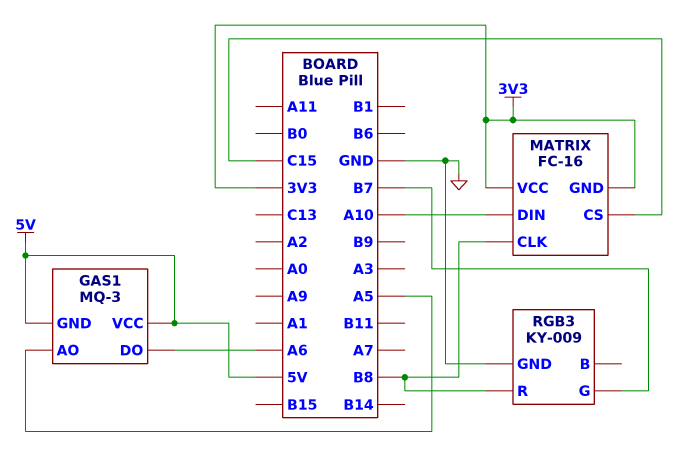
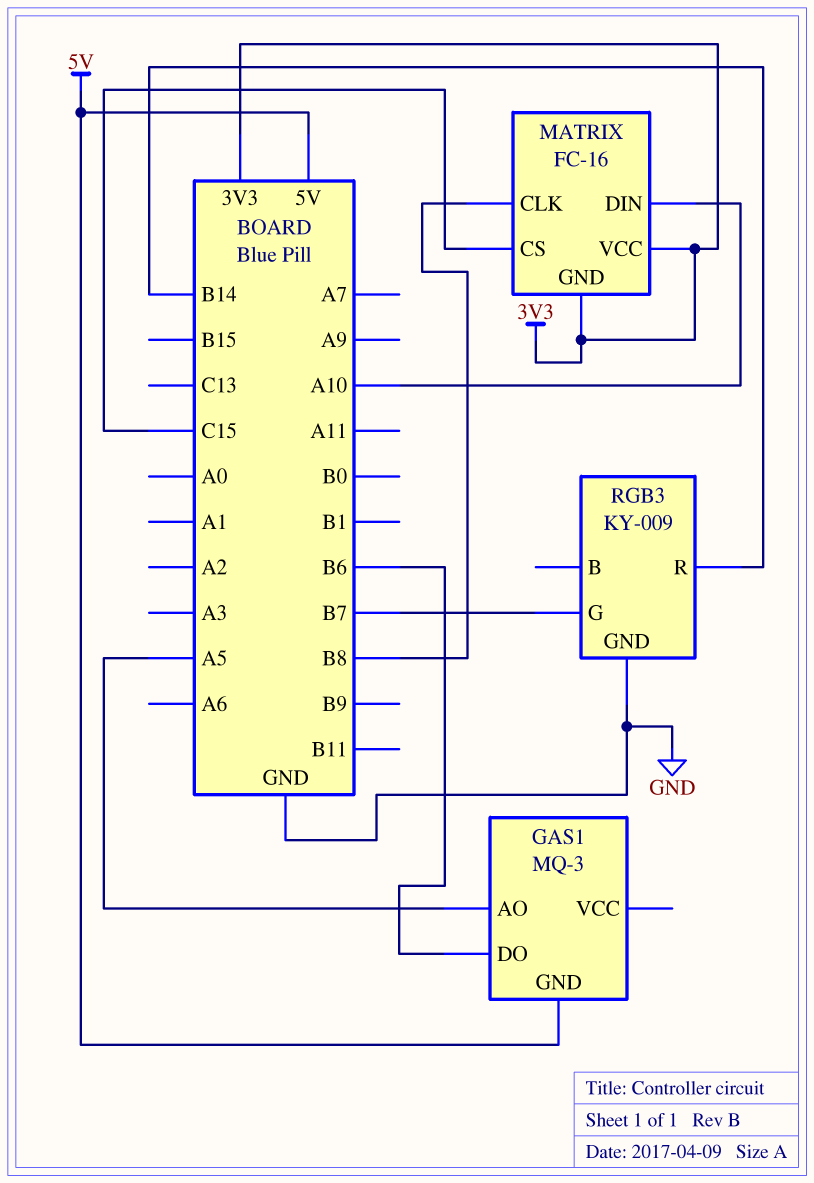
GAS1 pin DO: A6 -> B6
GAS1 pin VCC: 5V -> none
RGB3 pin R: B8 -> B14

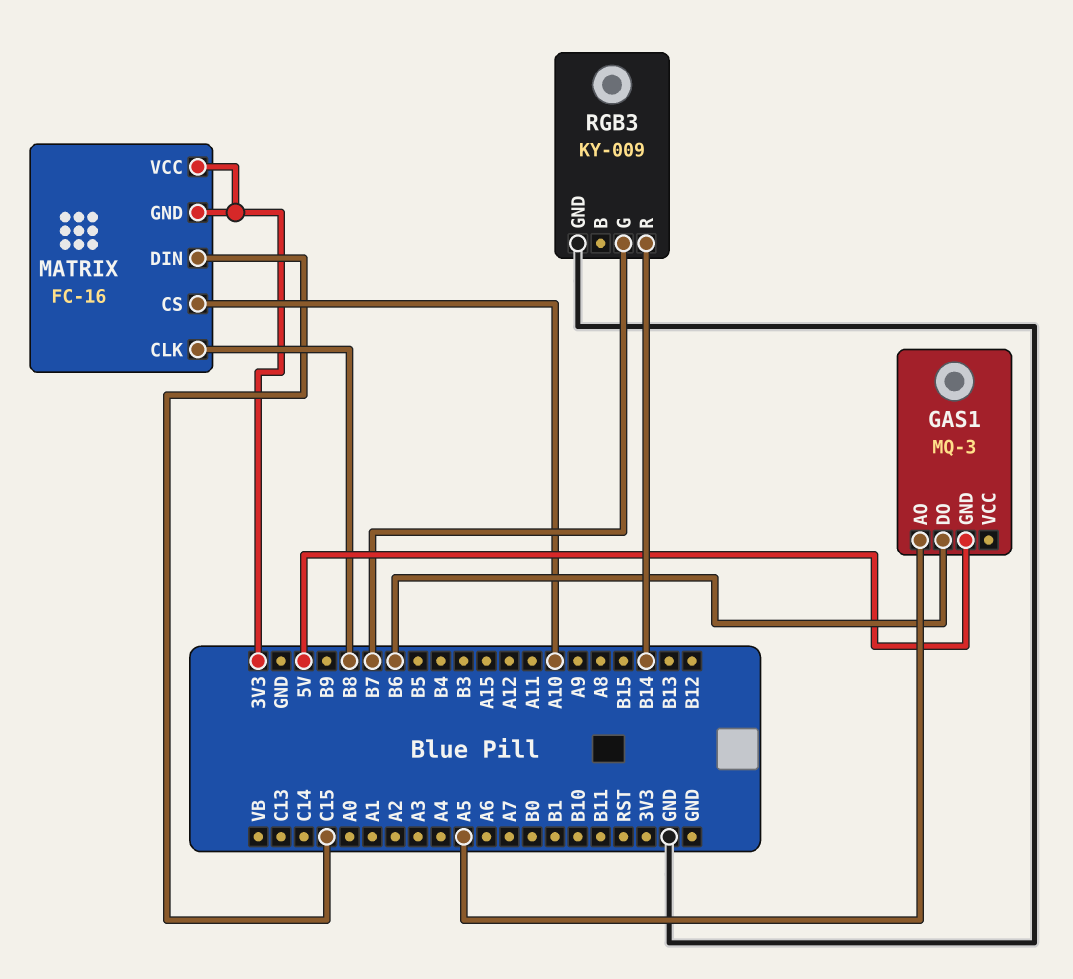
MATRIX pin CS: C15 -> A10
MATRIX pin DIN: A10 -> C15

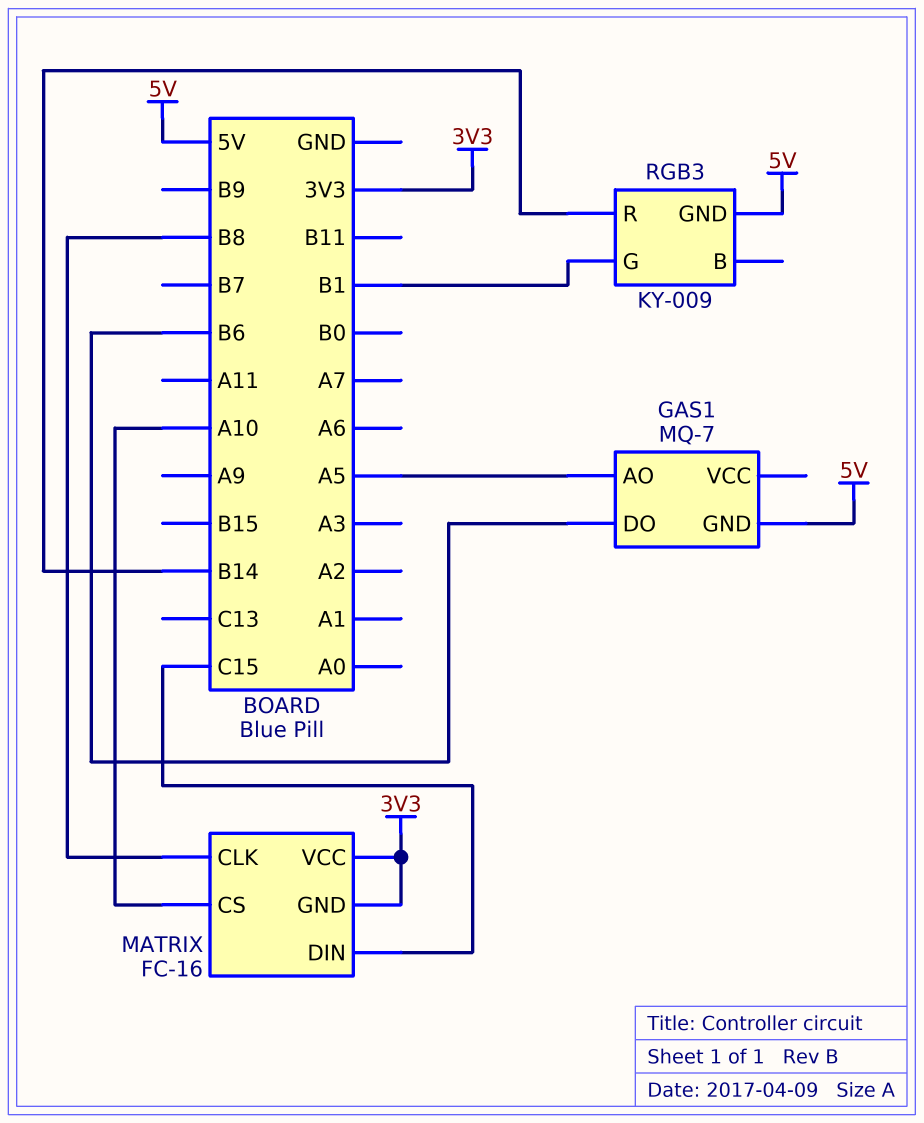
GAS1: MQ-3 -> MQ-7
RGB3 pin G: B7 -> B1
RGB3 pin GND: GND -> 5V

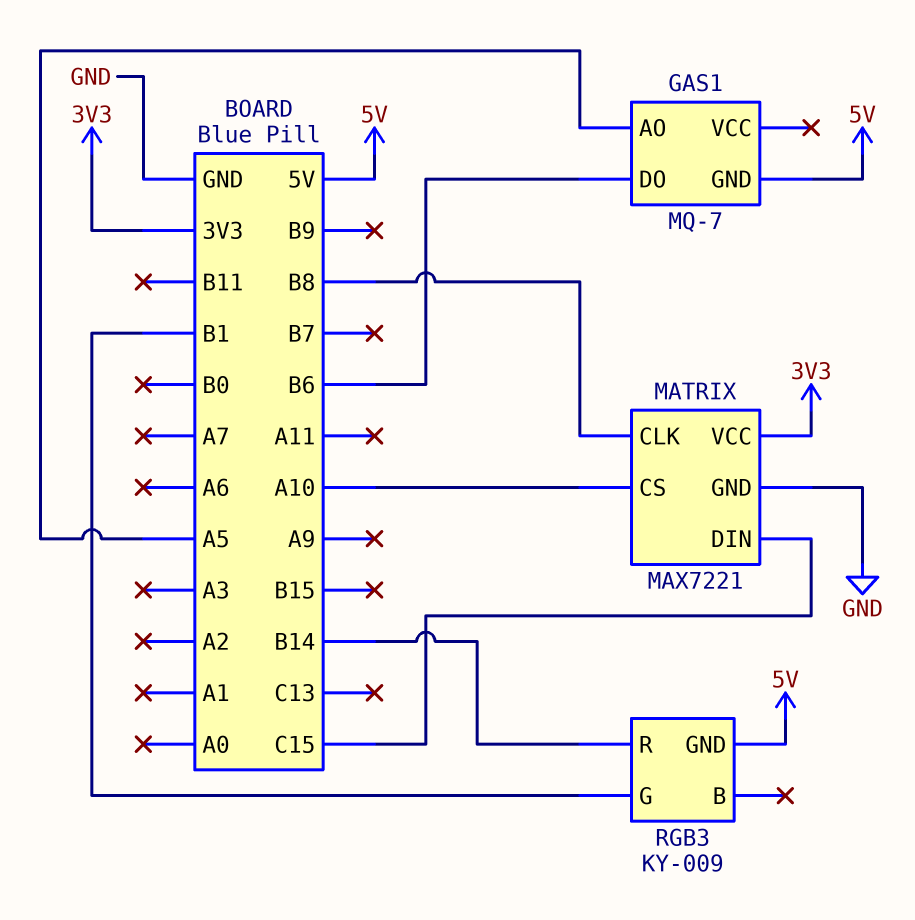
MATRIX: FC-16 -> MAX7221
MATRIX pin GND: 3V3 -> GND

